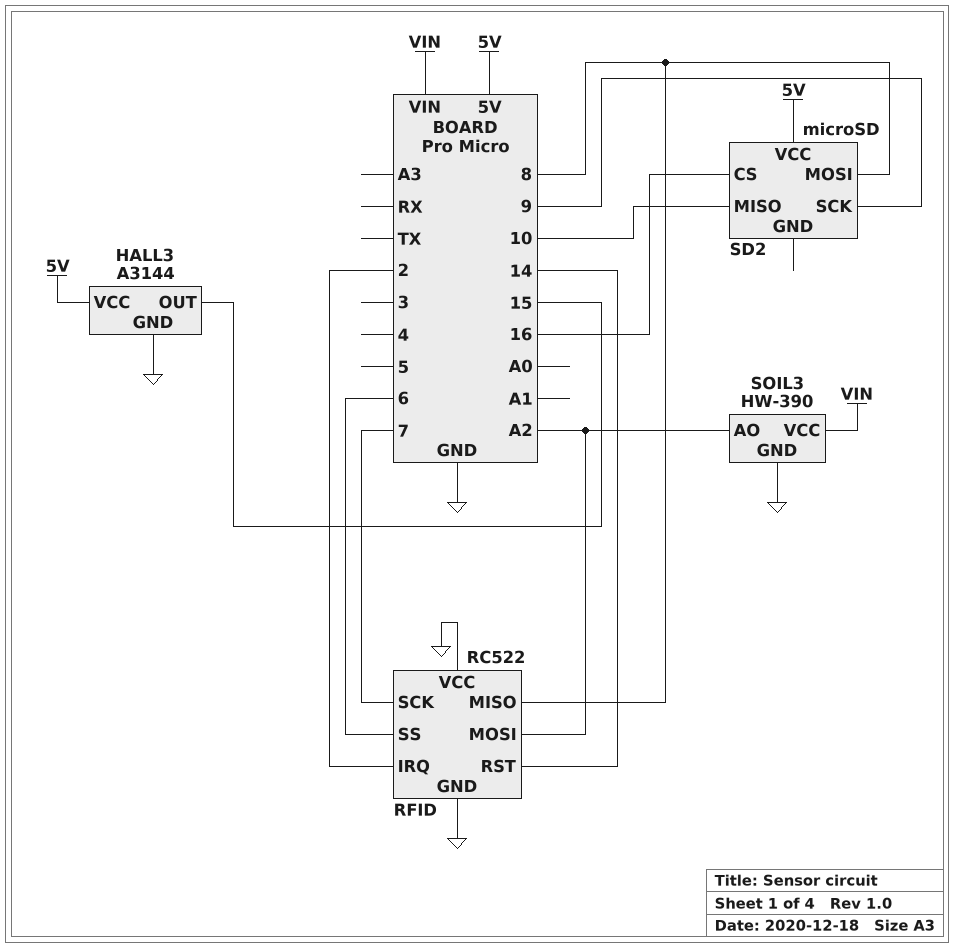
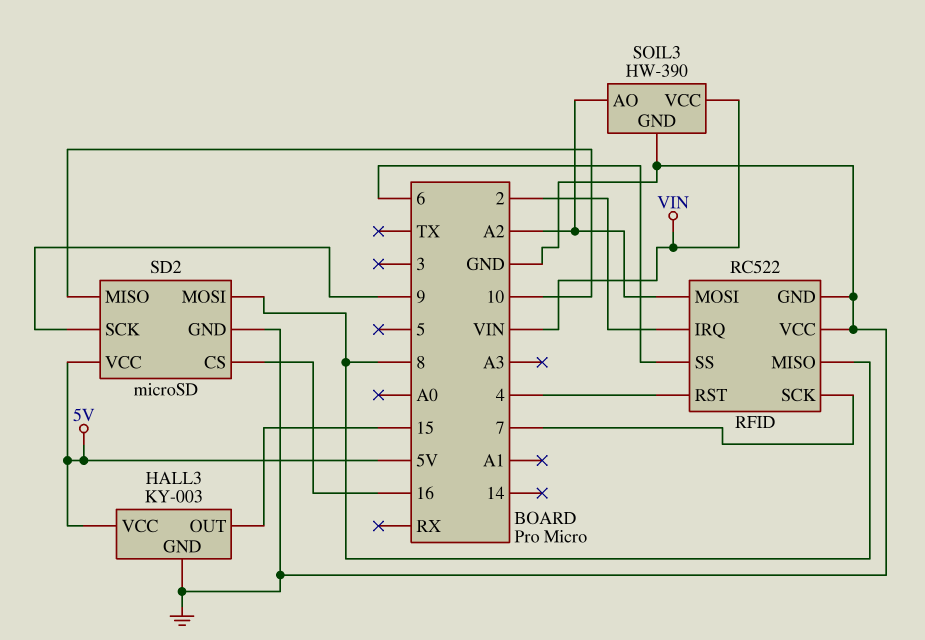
HALL3: A3144 -> KY-003
RFID pin RST: 14 -> 4
SD2 pin GND: none -> GND

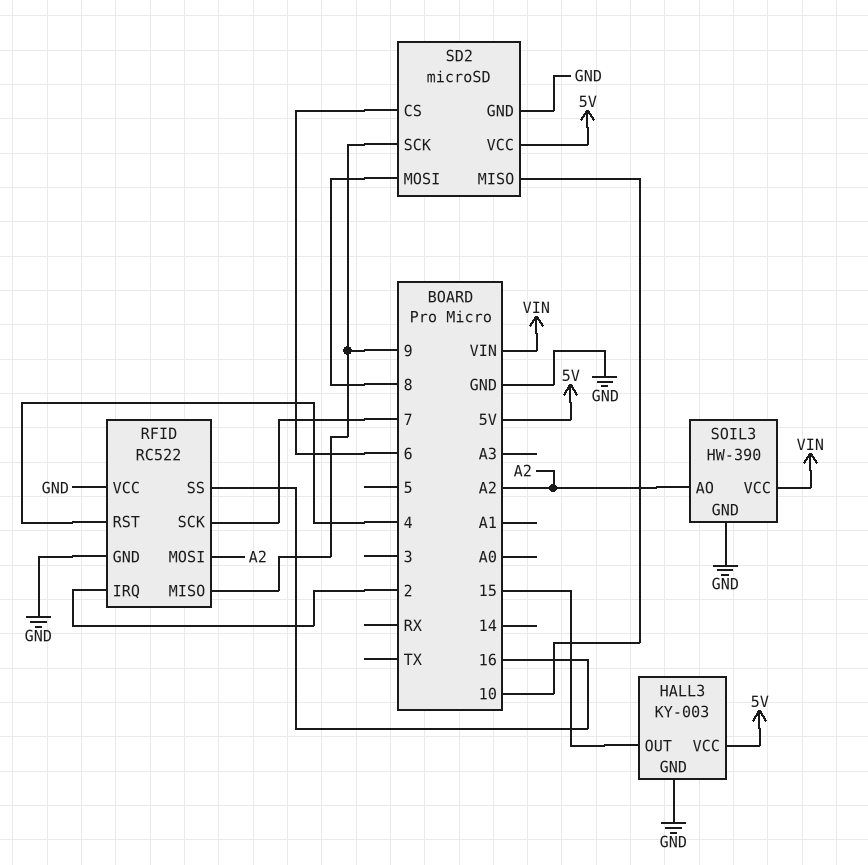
RFID pin MISO: 8 -> 9
RFID pin SS: 6 -> 16
SD2 pin CS: 16 -> 6

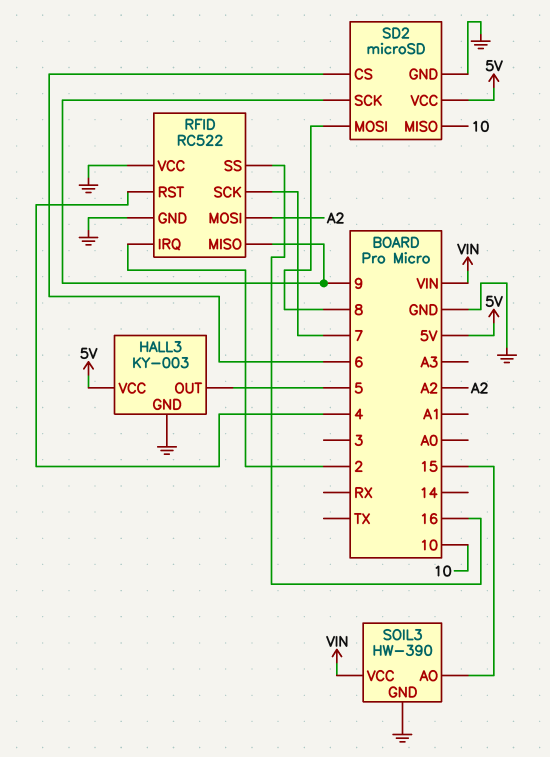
HALL3 pin OUT: 15 -> 5
SOIL3 pin AO: A2 -> 15

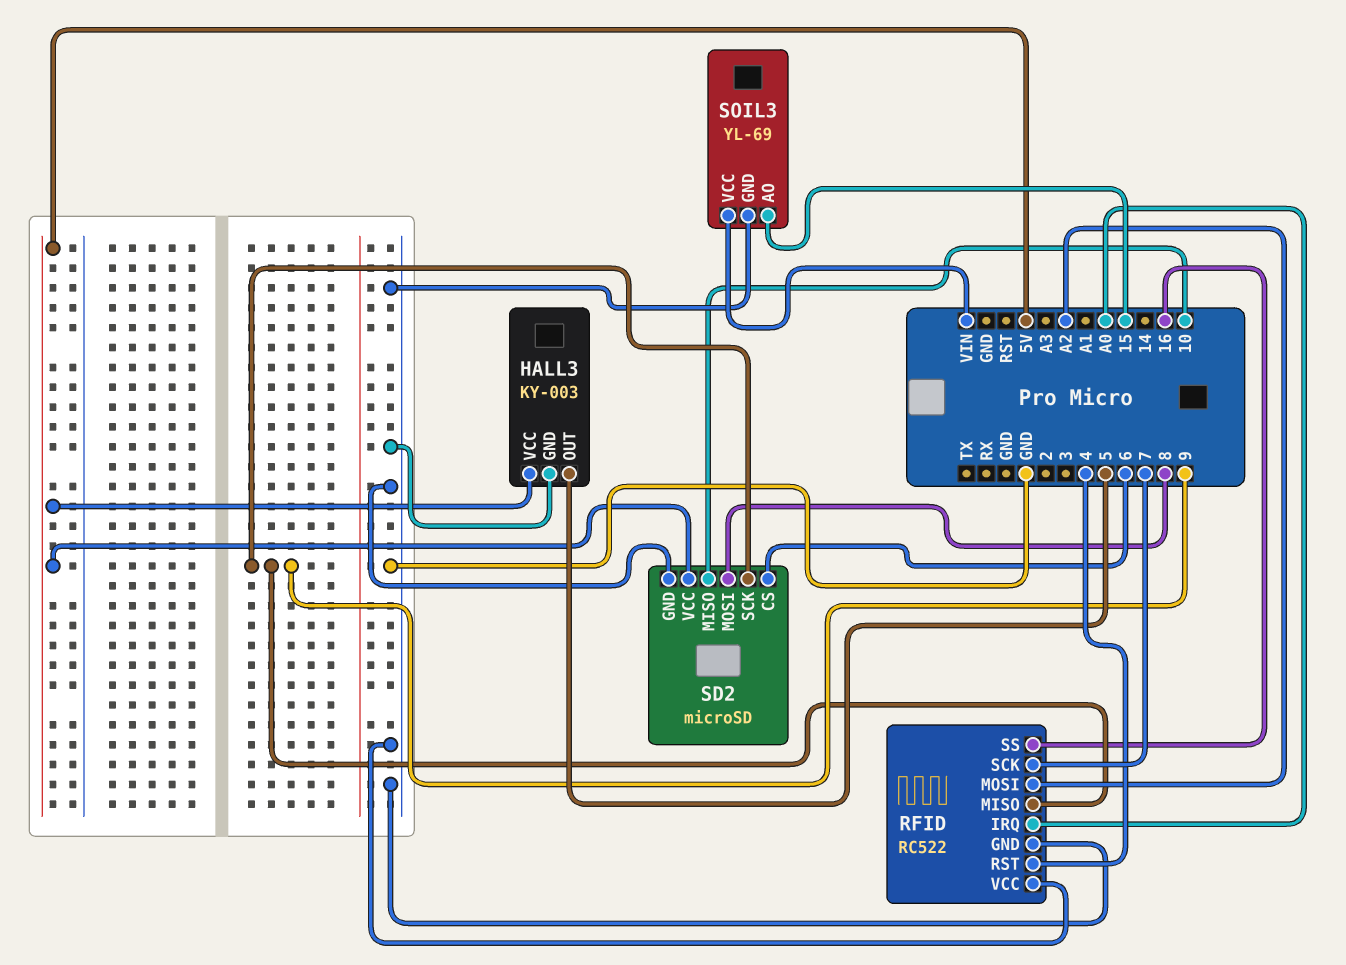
RFID pin IRQ: 2 -> A0
SOIL3: HW-390 -> YL-69

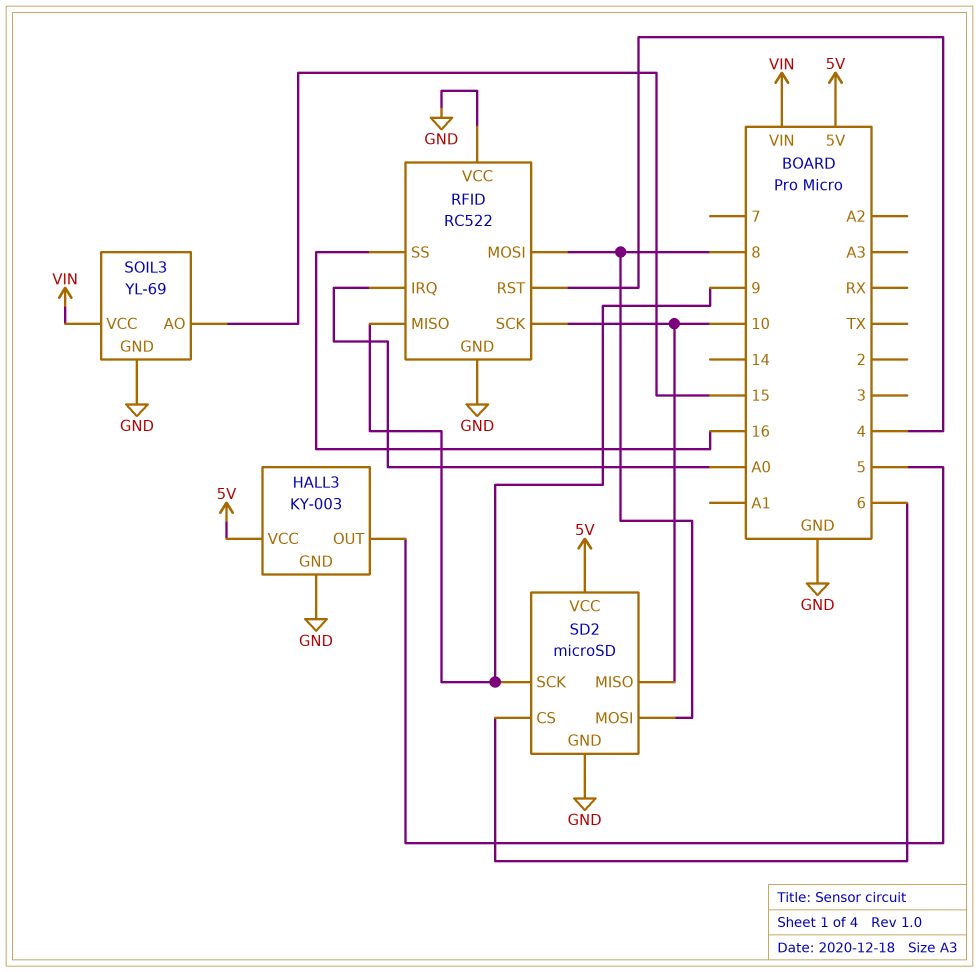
RFID pin MOSI: A2 -> 8
RFID pin SCK: 7 -> 10

